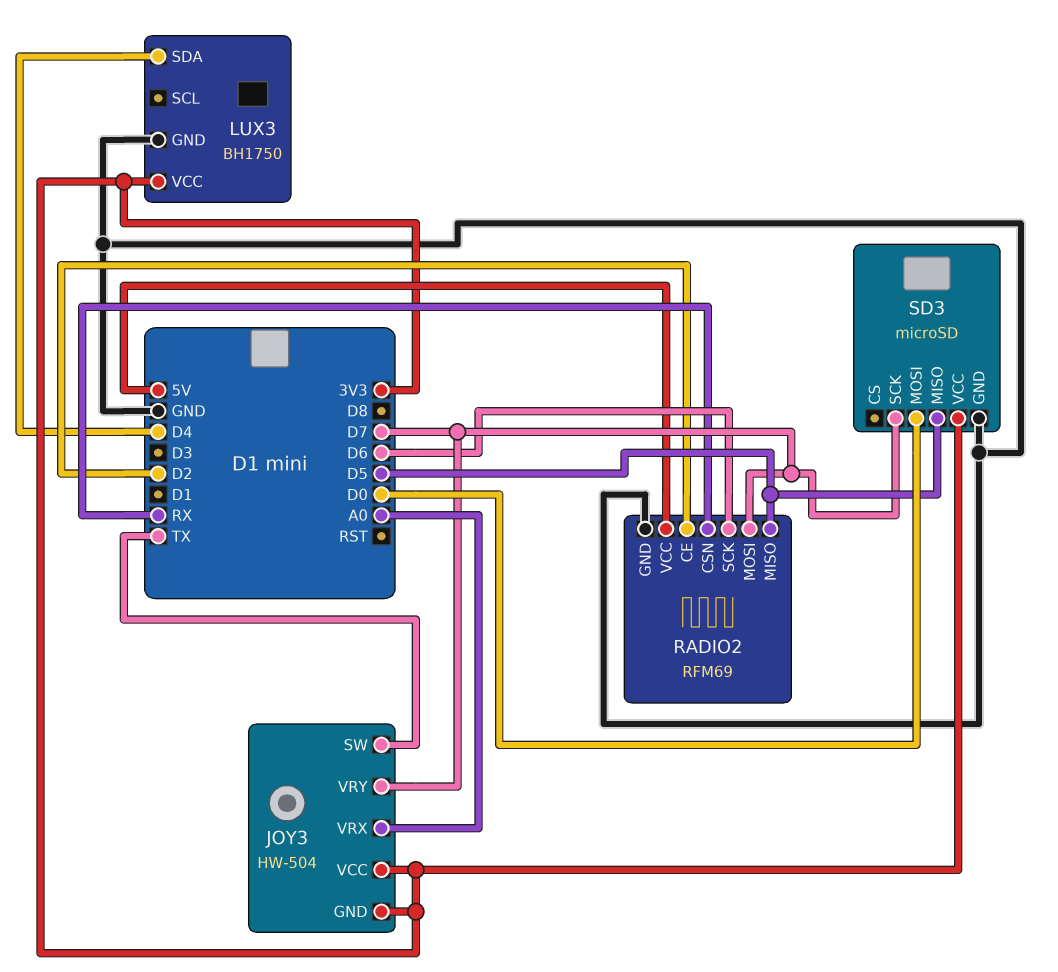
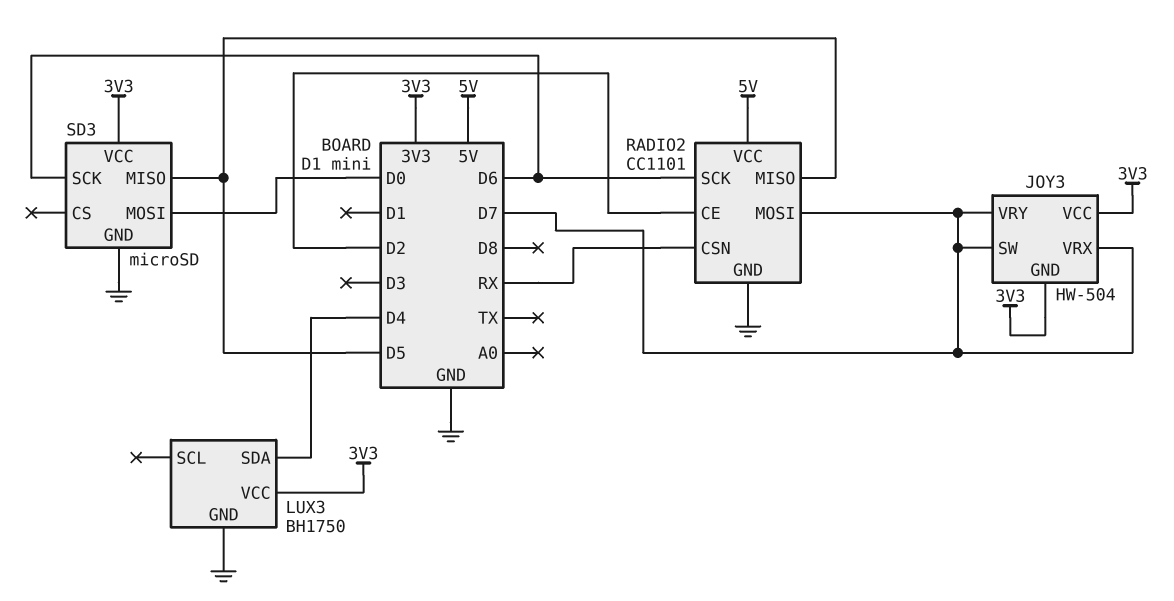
JOY3 pin SW: TX -> D7
JOY3 pin VRX: A0 -> D7
RADIO2: RFM69 -> CC1101
SD3 pin SCK: D7 -> D6

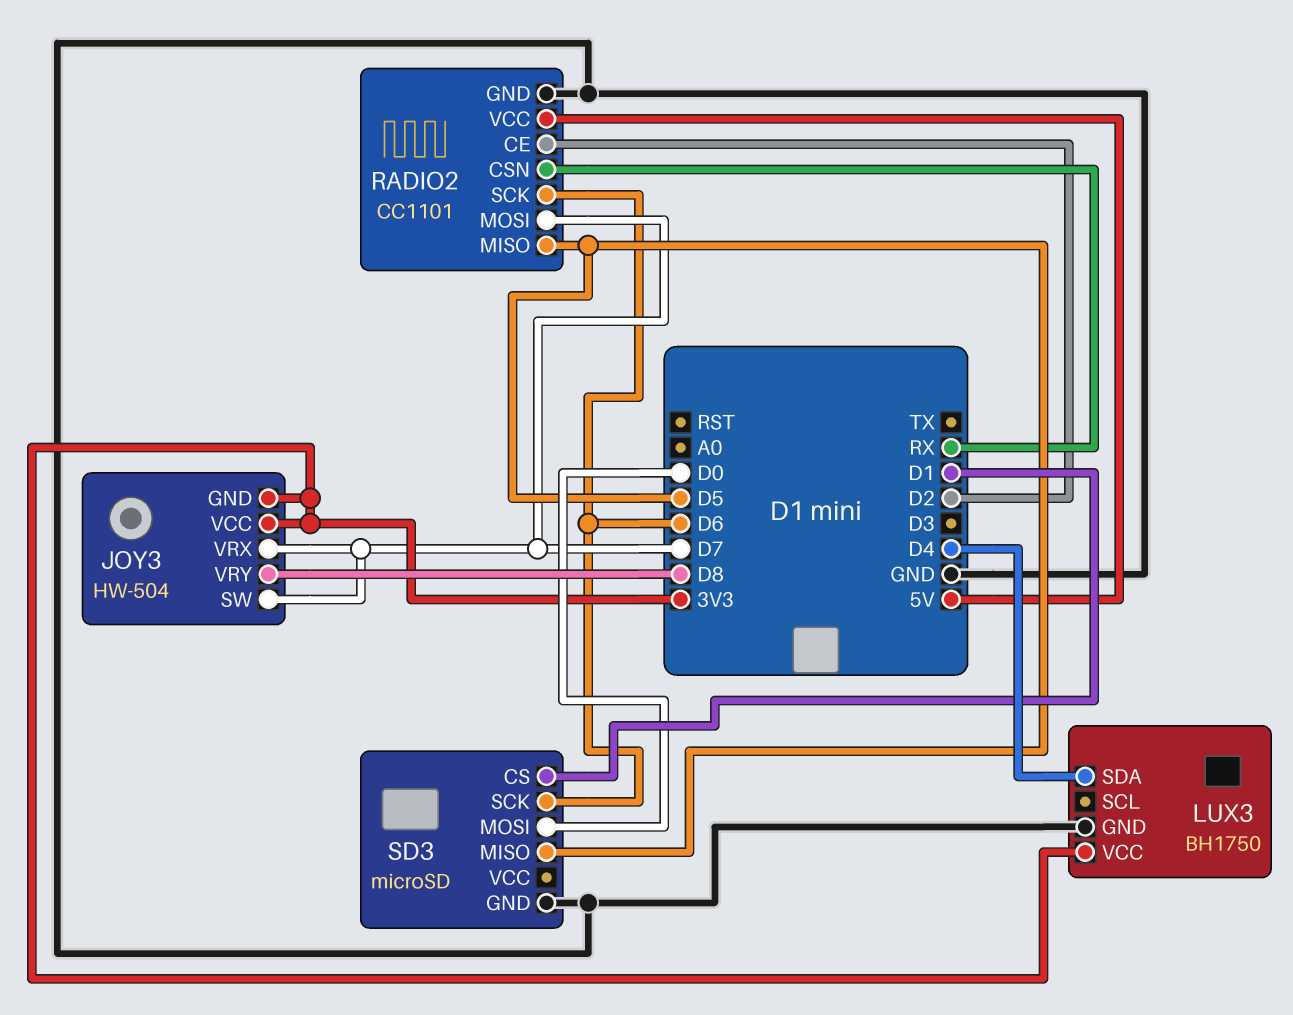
JOY3 pin VRY: D7 -> D8
SD3 pin CS: none -> D1
SD3 pin VCC: 3V3 -> none

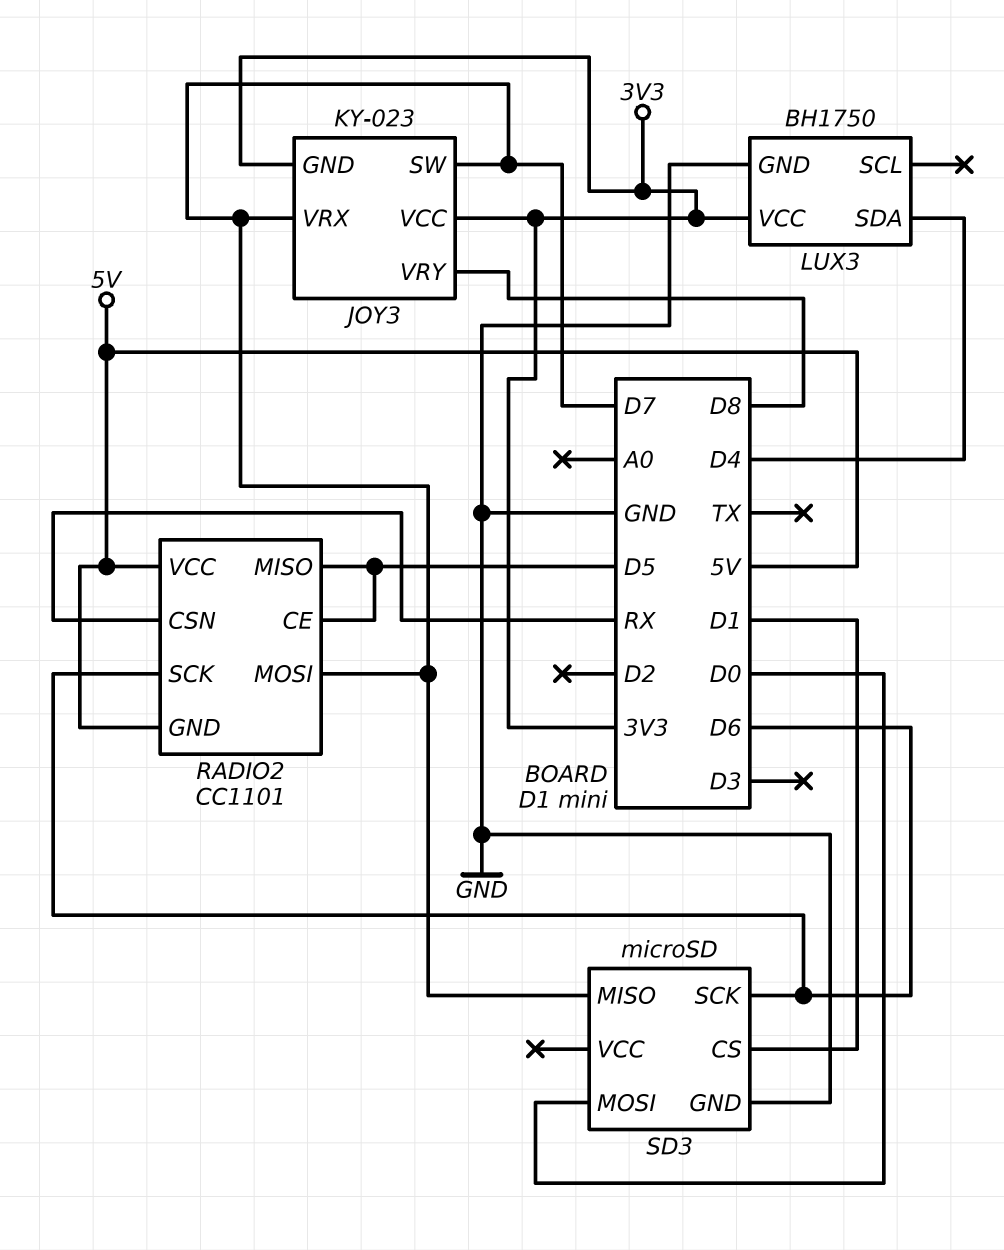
JOY3: HW-504 -> KY-023
RADIO2 pin CE: D2 -> D5
RADIO2 pin GND: GND -> 5V
SD3 pin MISO: D5 -> D7

